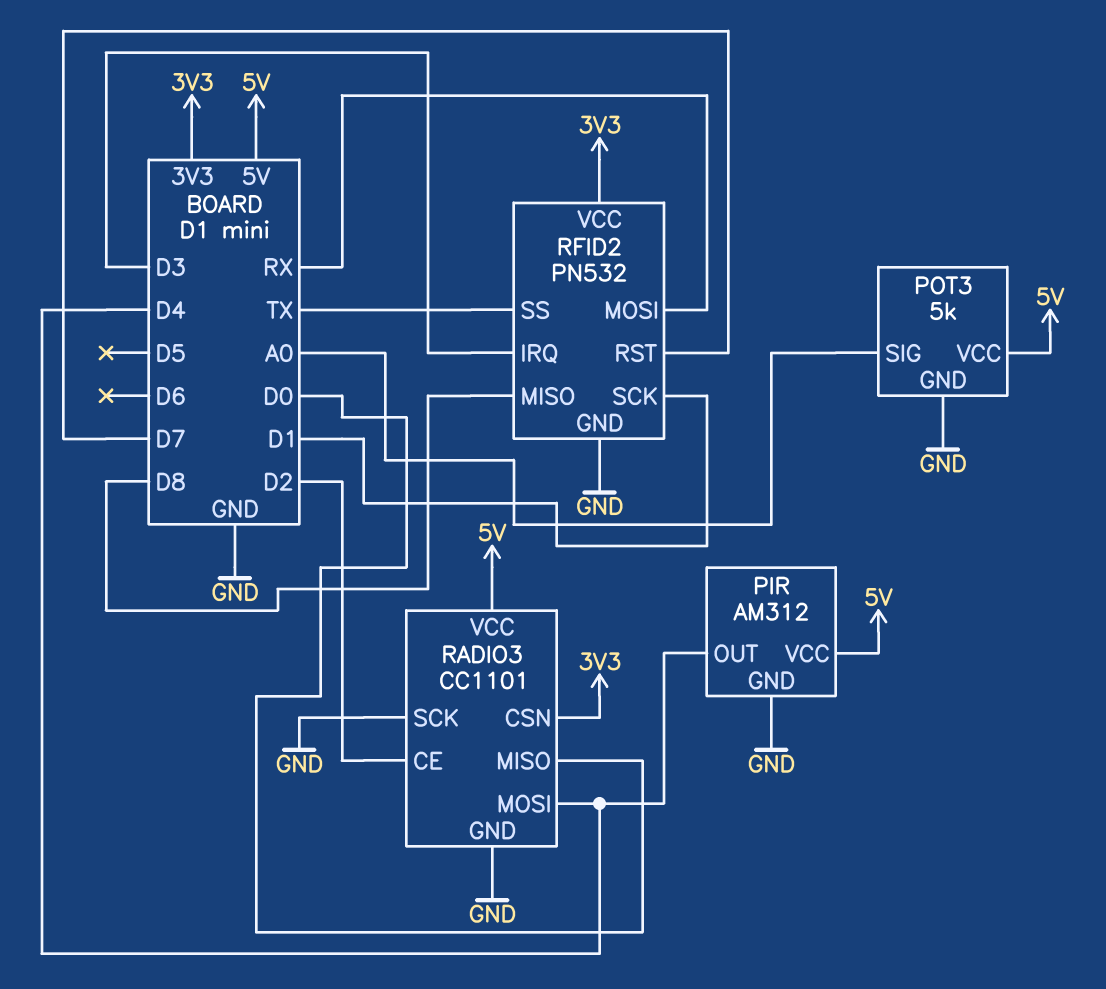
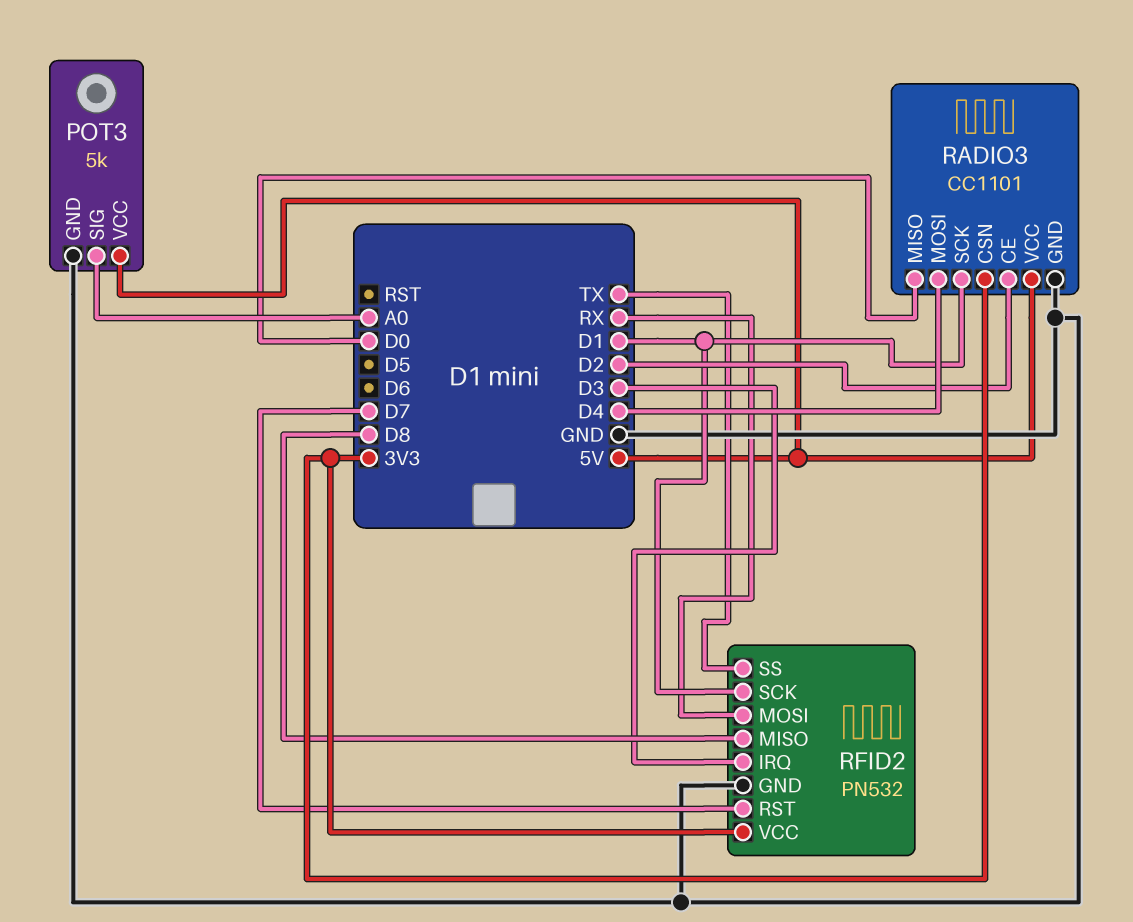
PIR: AM312 -> none
PIR pin GND: GND -> none
PIR pin OUT: D4 -> none
PIR pin VCC: 5V -> none
RADIO3 pin SCK: GND -> D1

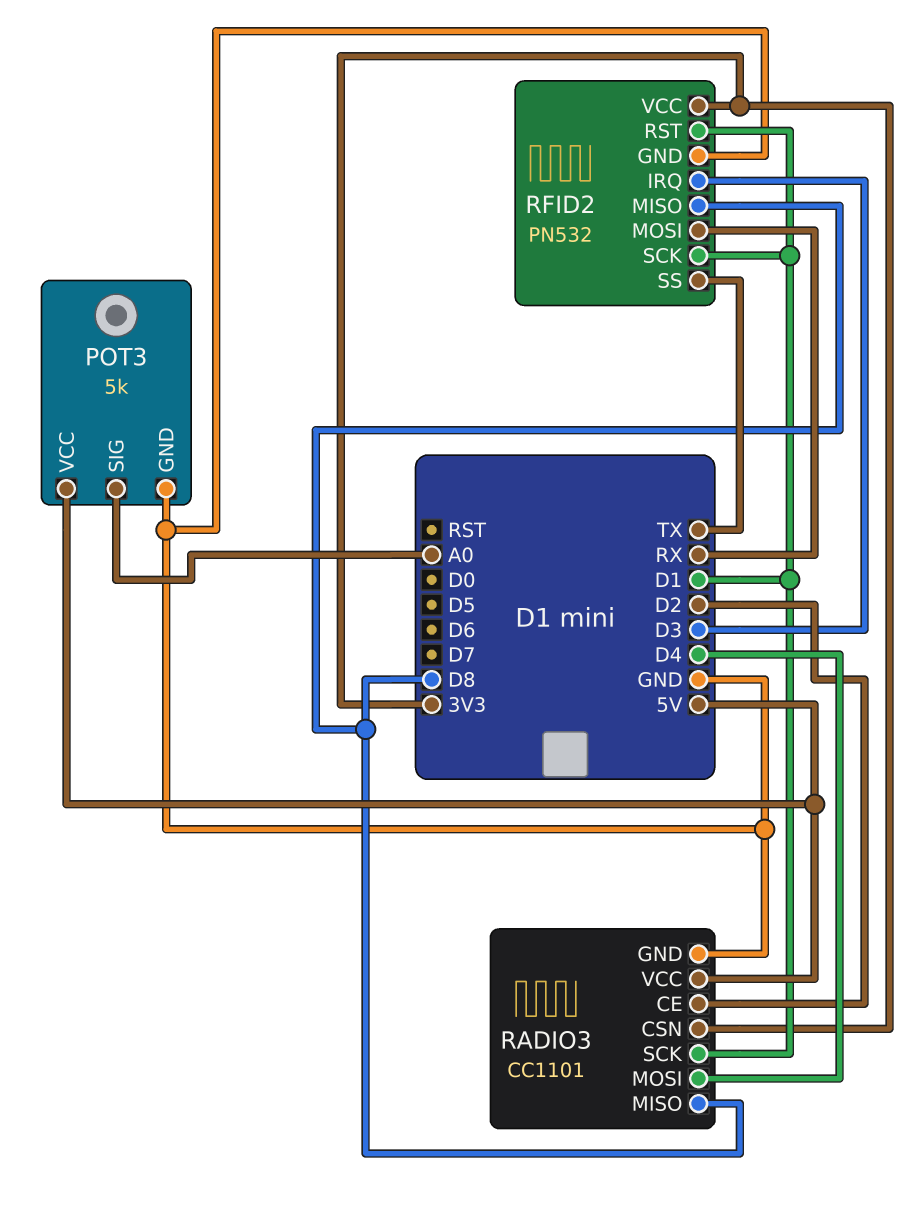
RADIO3 pin MISO: D0 -> D8
RFID2 pin RST: D7 -> D1

